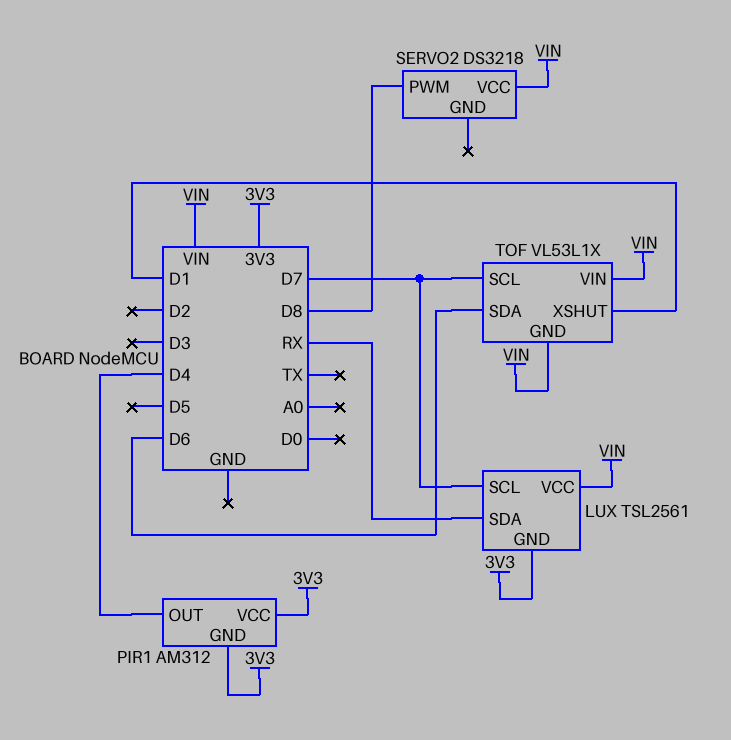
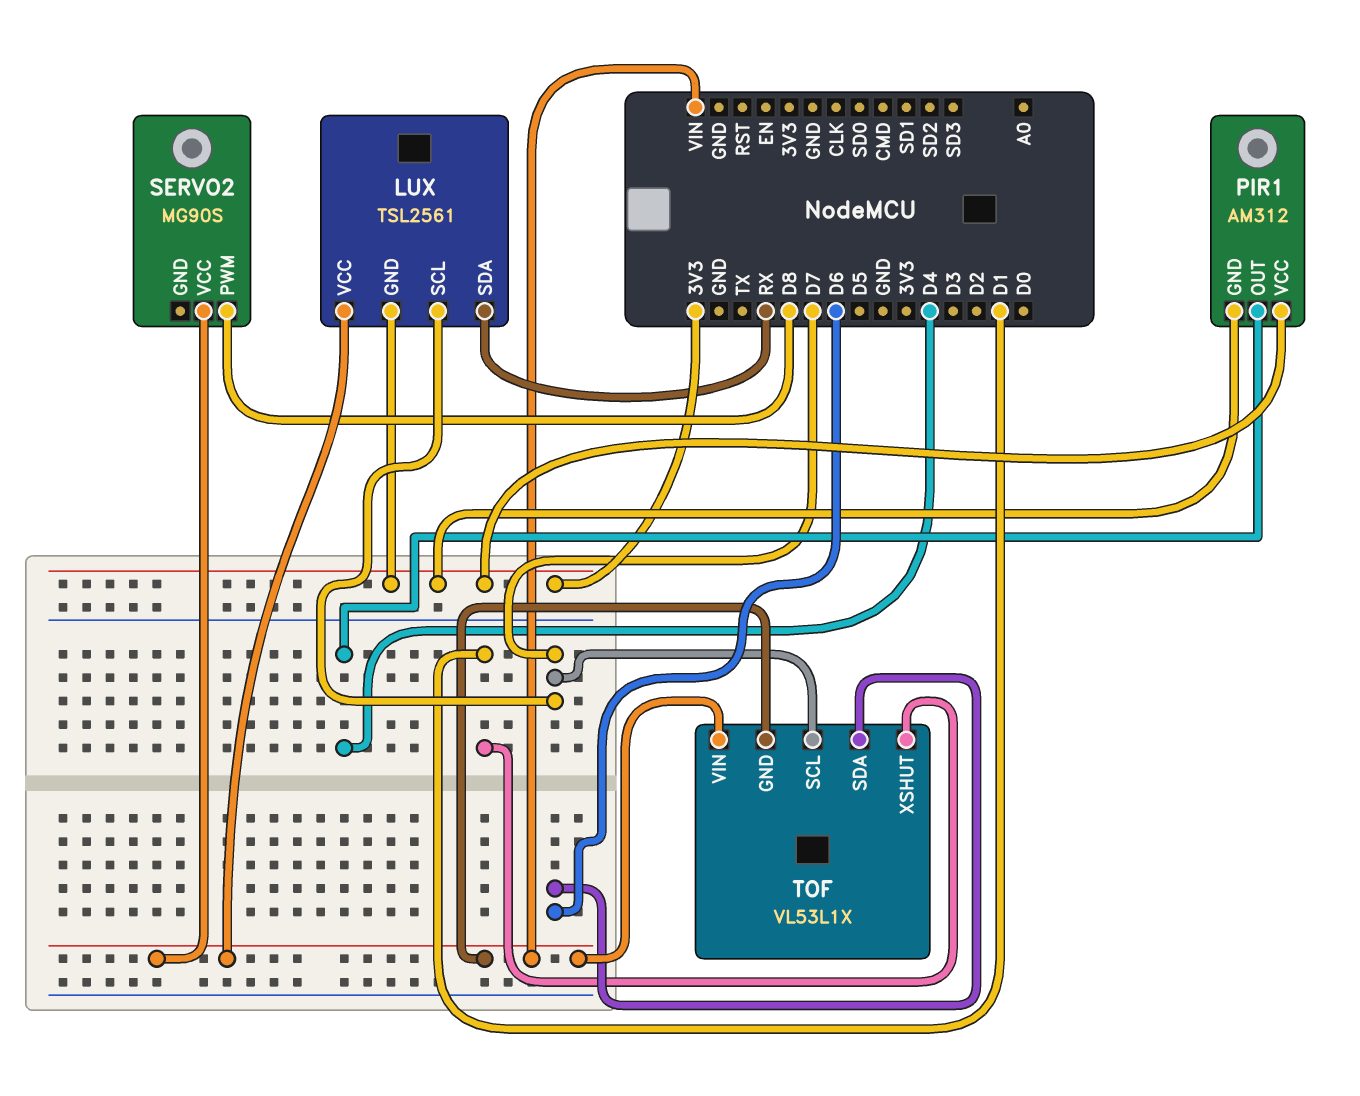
SERVO2: DS3218 -> MG90S

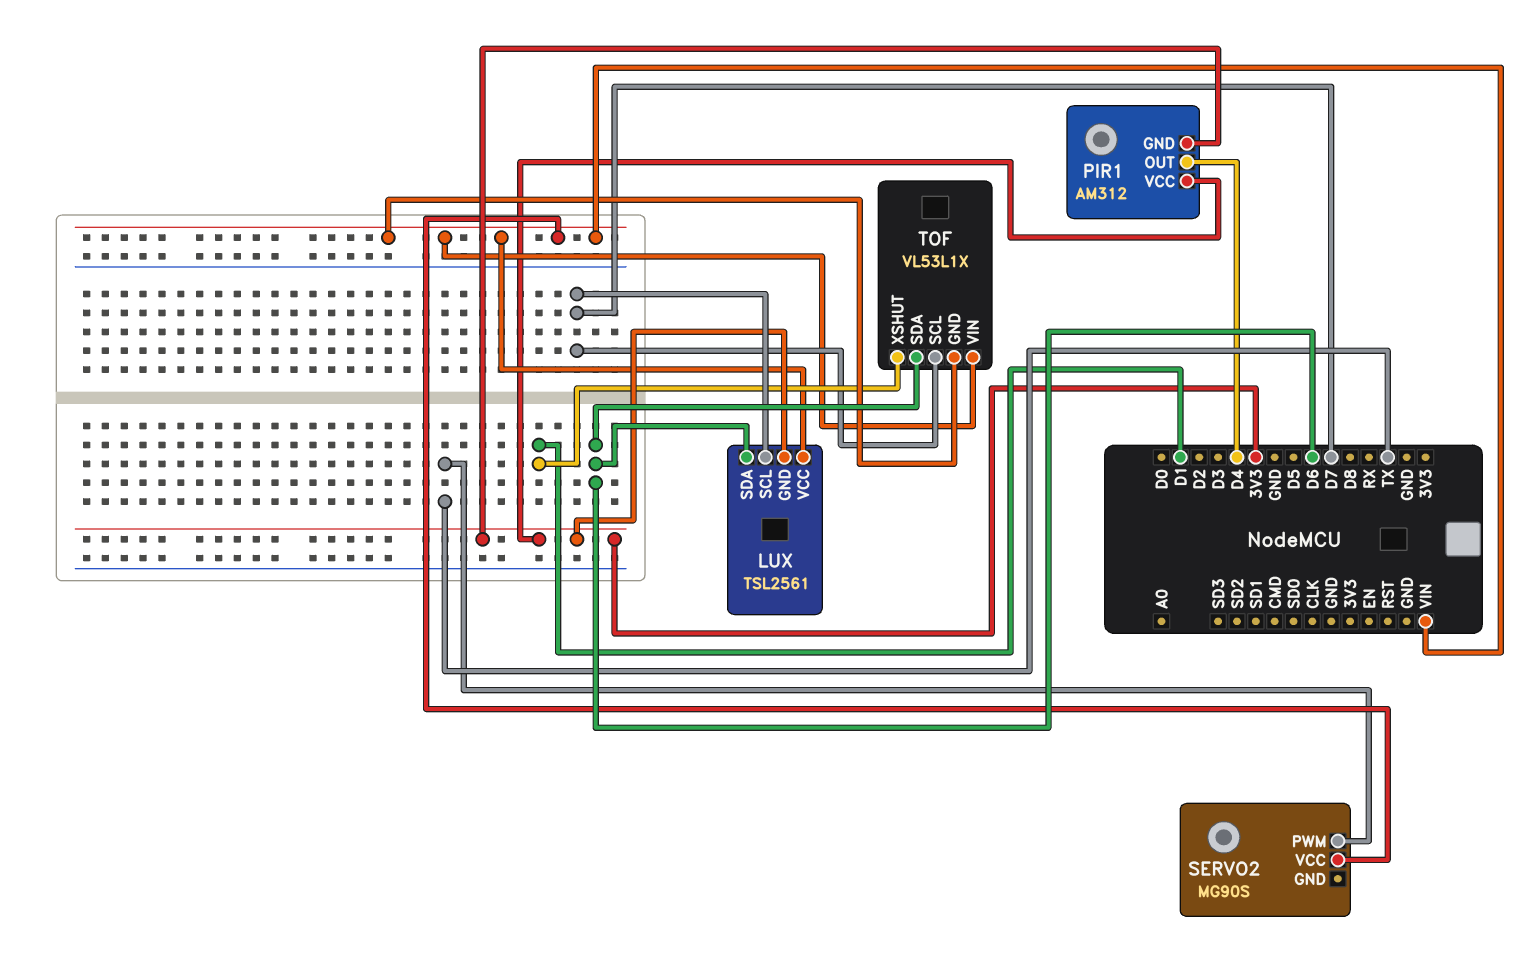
LUX pin SDA: RX -> D6
SERVO2 pin PWM: D8 -> TX

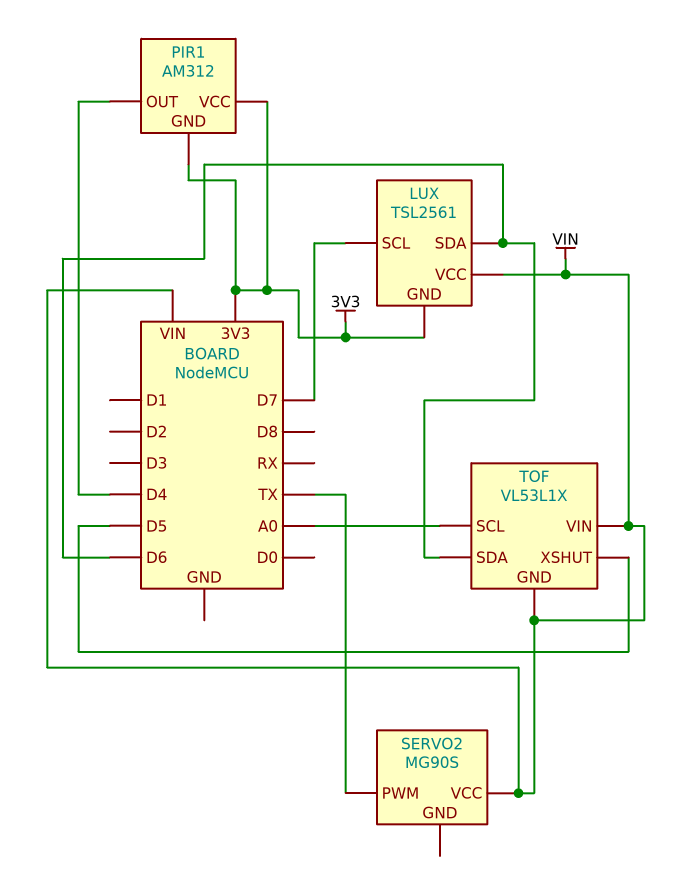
TOF pin SCL: D7 -> A0
TOF pin XSHUT: D1 -> D5

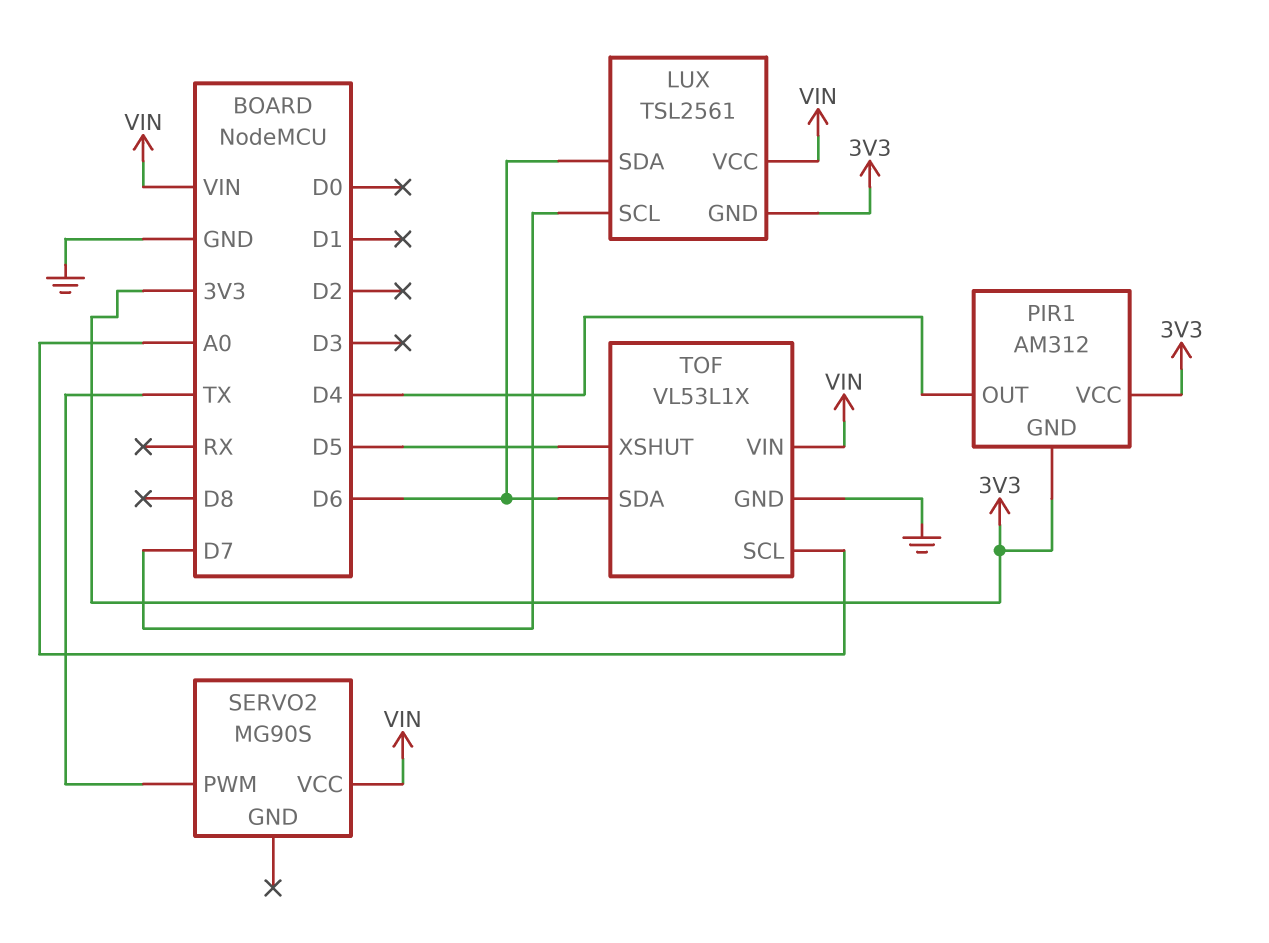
TOF pin GND: VIN -> GND

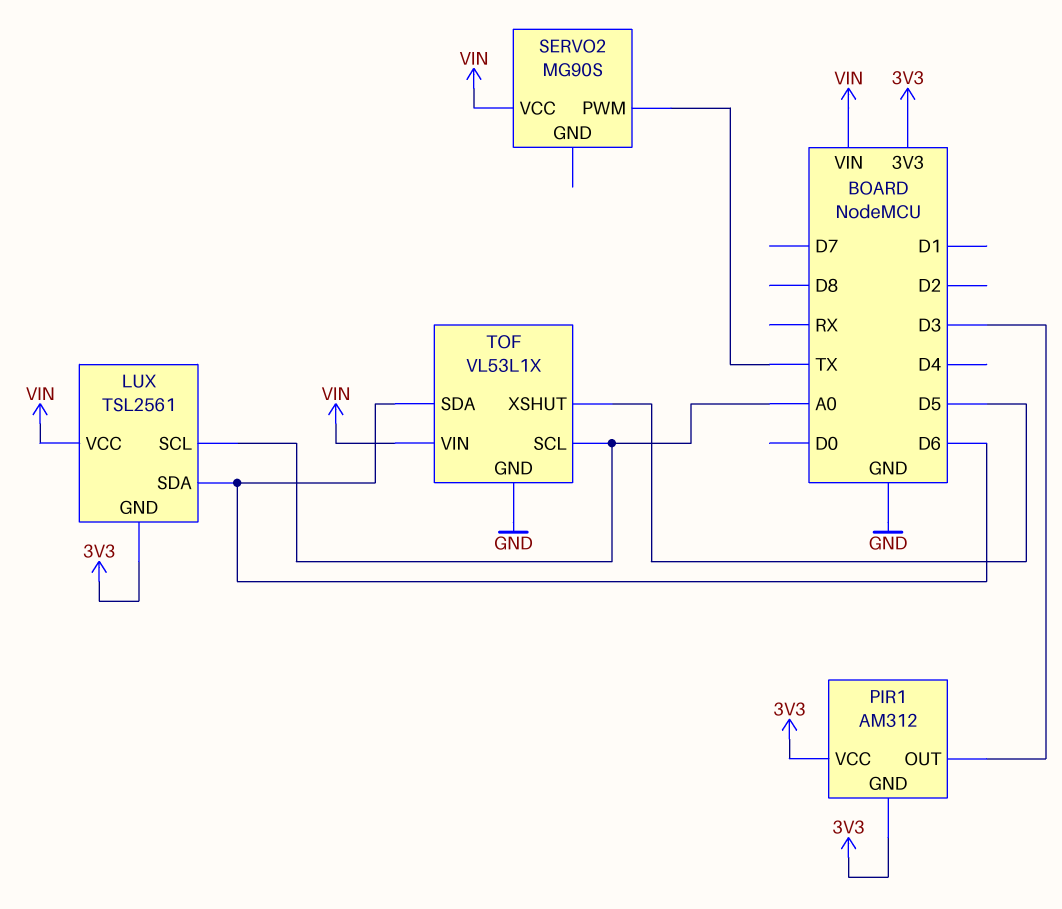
LUX pin SCL: D7 -> A0
PIR1 pin OUT: D4 -> D3

